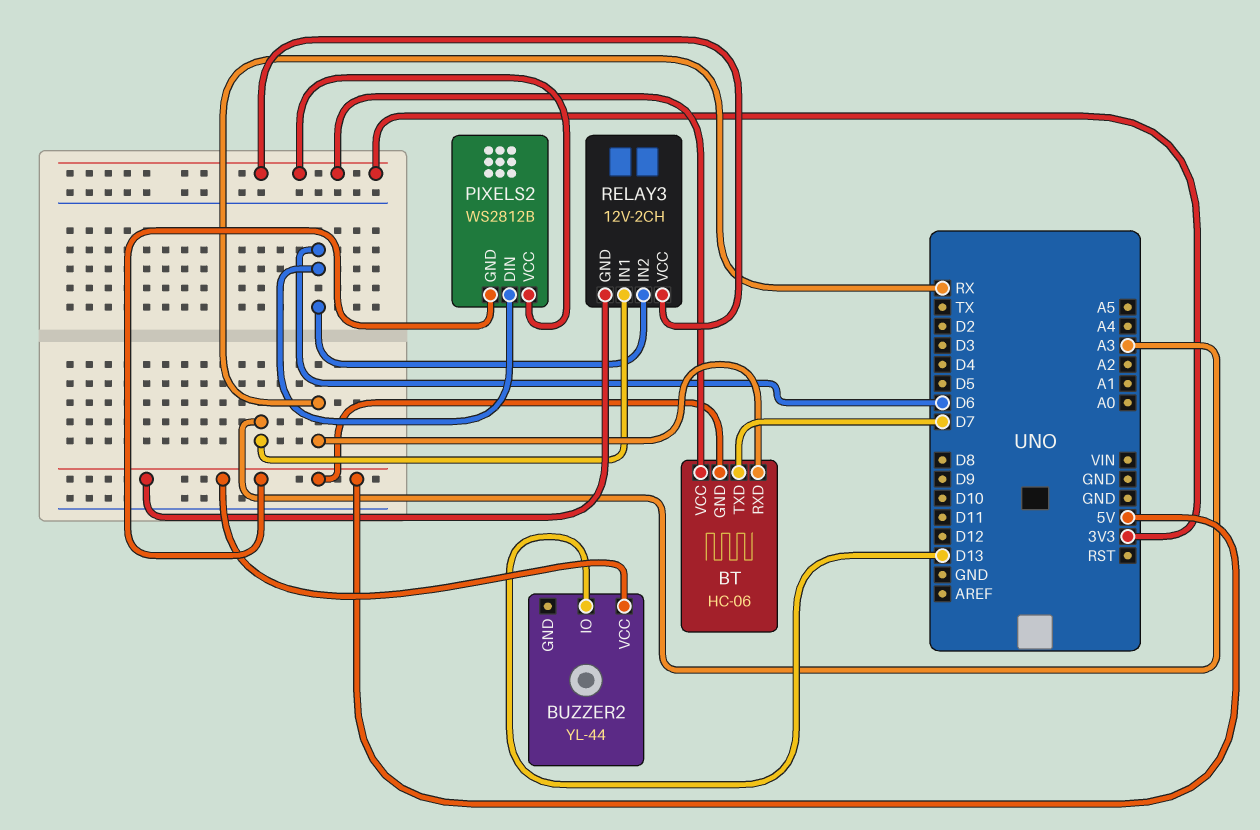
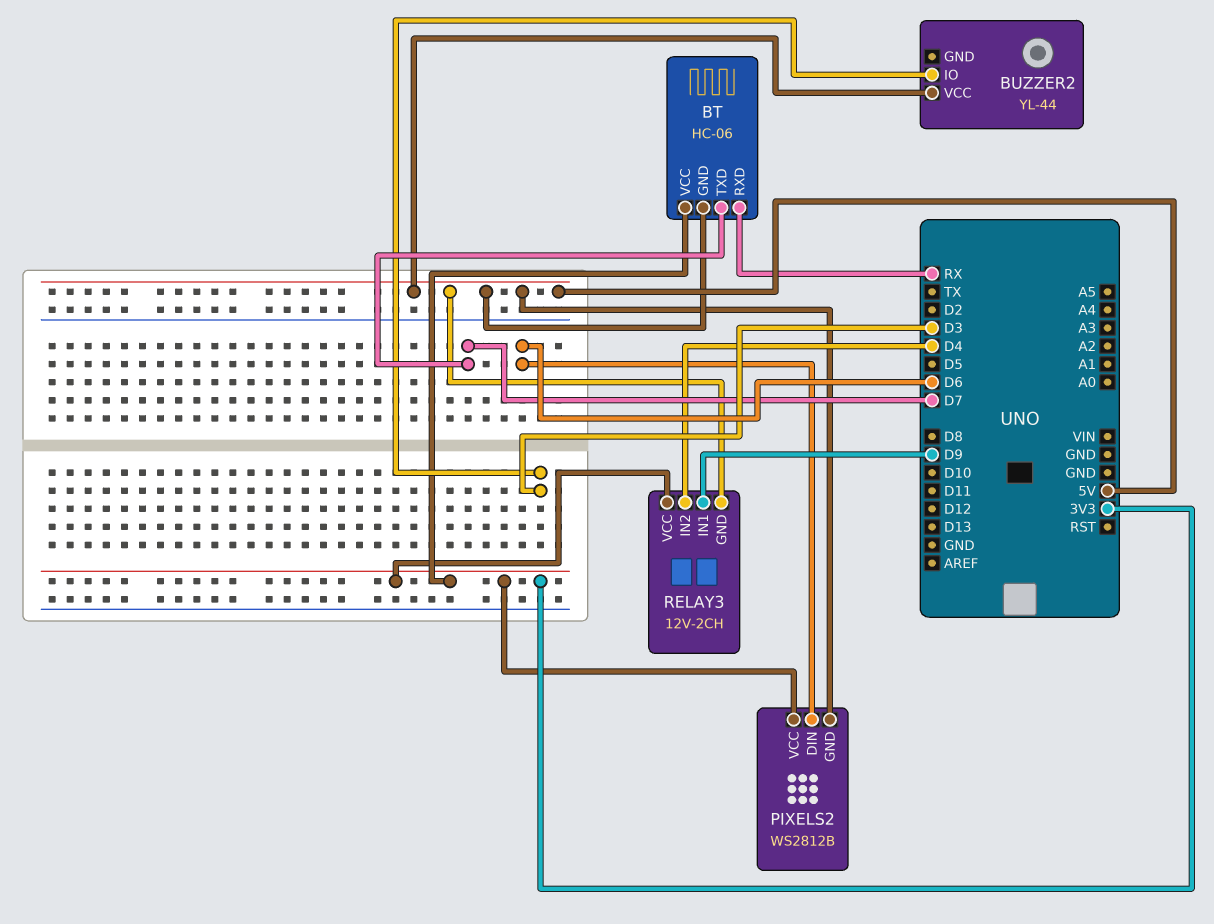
BUZZER2 pin IO: D13 -> D3
RELAY3 pin IN1: A3 -> D9
RELAY3 pin IN2: D6 -> D4

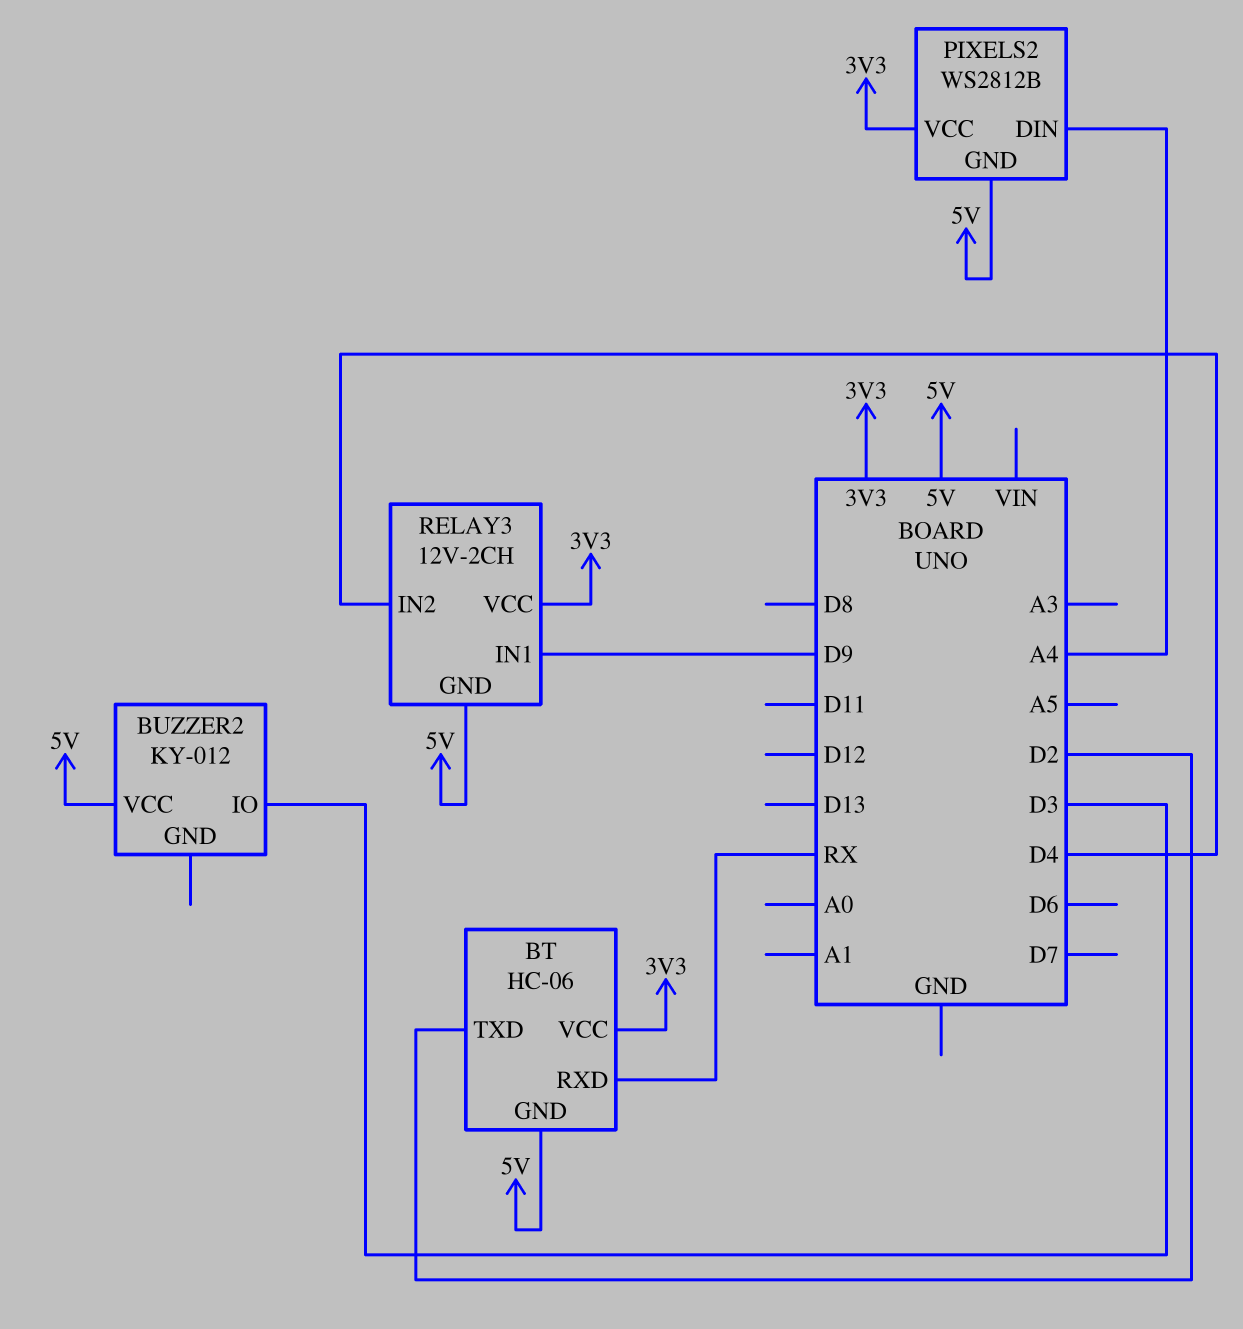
BT pin TXD: D7 -> D2
BUZZER2: YL-44 -> KY-012
PIXELS2 pin DIN: D6 -> A4

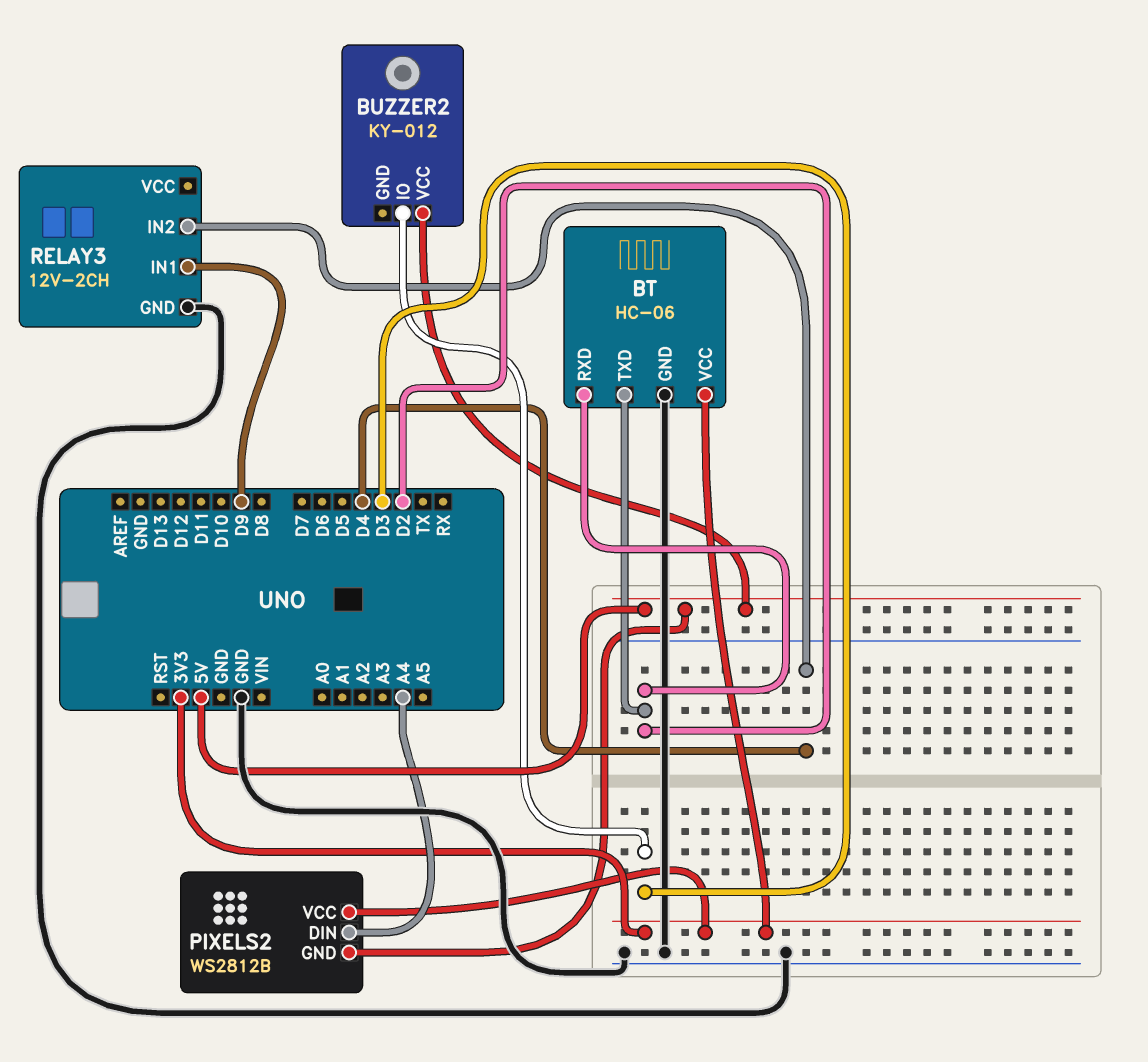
BT pin GND: 5V -> GND
BT pin RXD: RX -> D2
RELAY3 pin GND: 5V -> GND
RELAY3 pin VCC: 3V3 -> none

